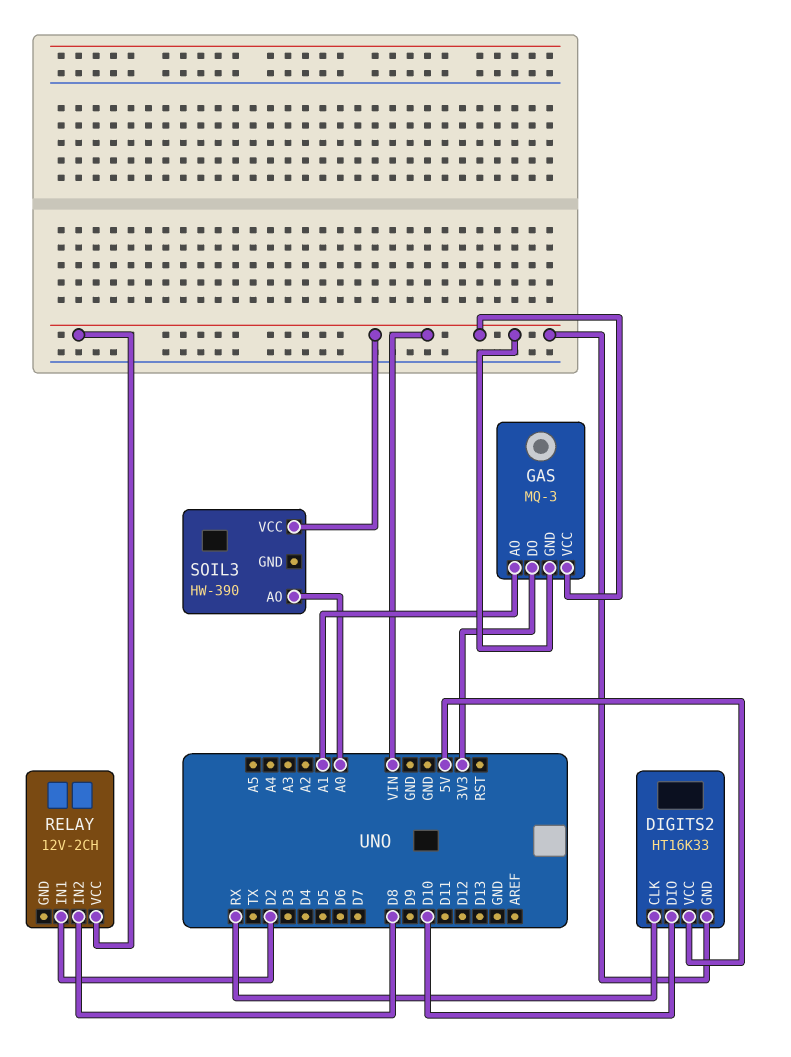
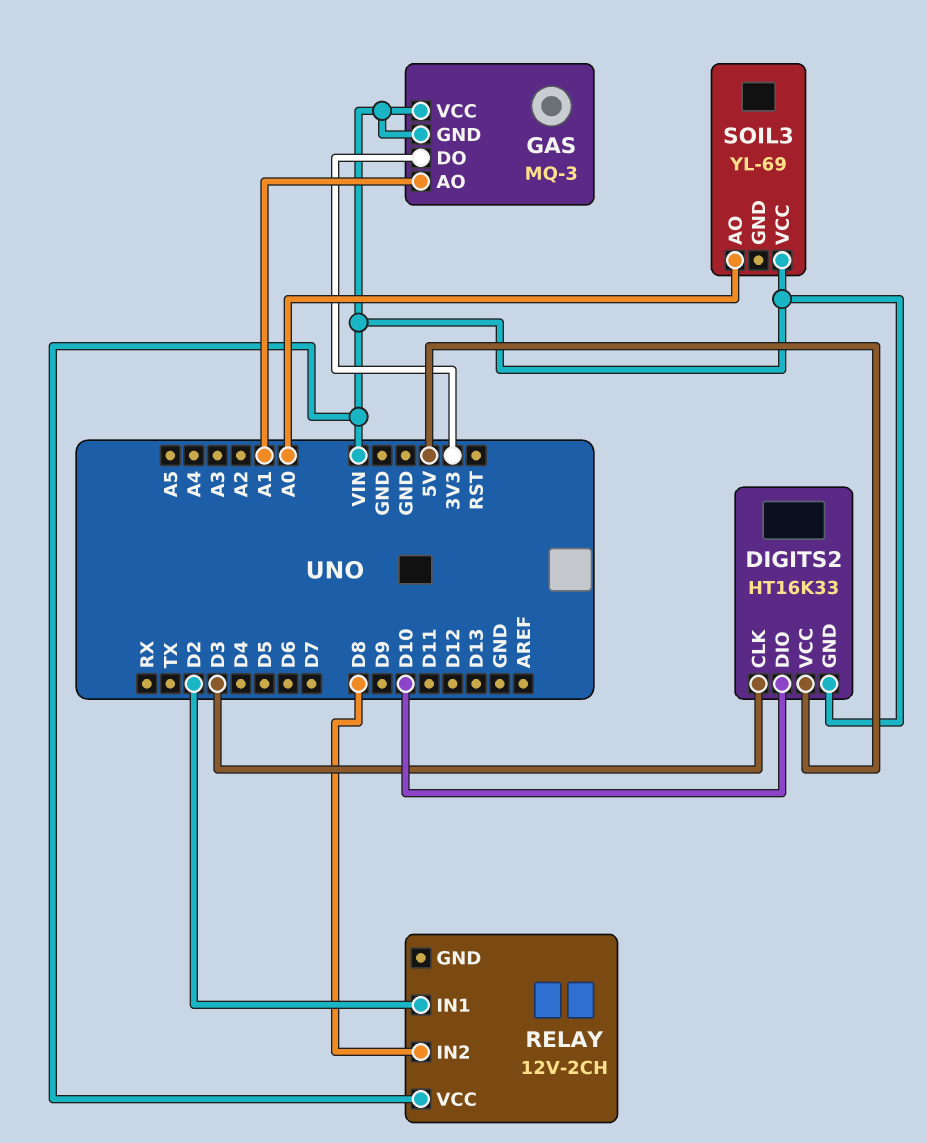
DIGITS2 pin CLK: RX -> D3
SOIL3: HW-390 -> YL-69

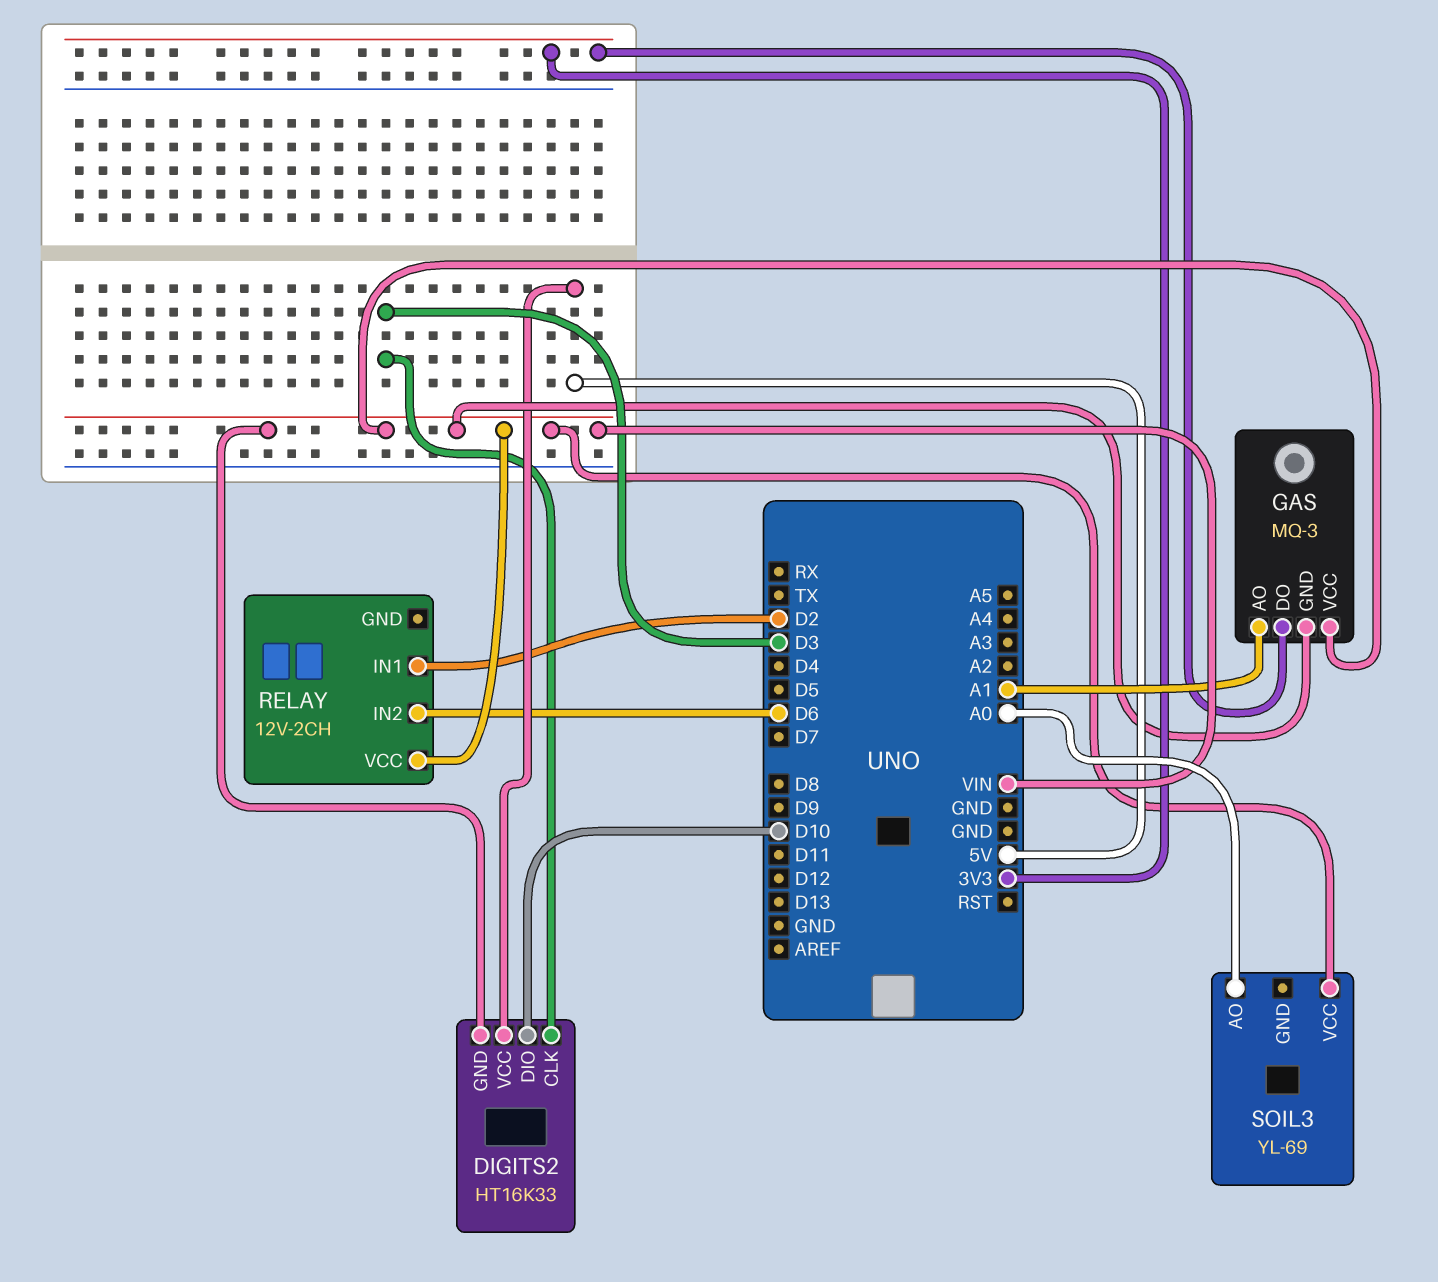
RELAY pin IN2: D8 -> D6

